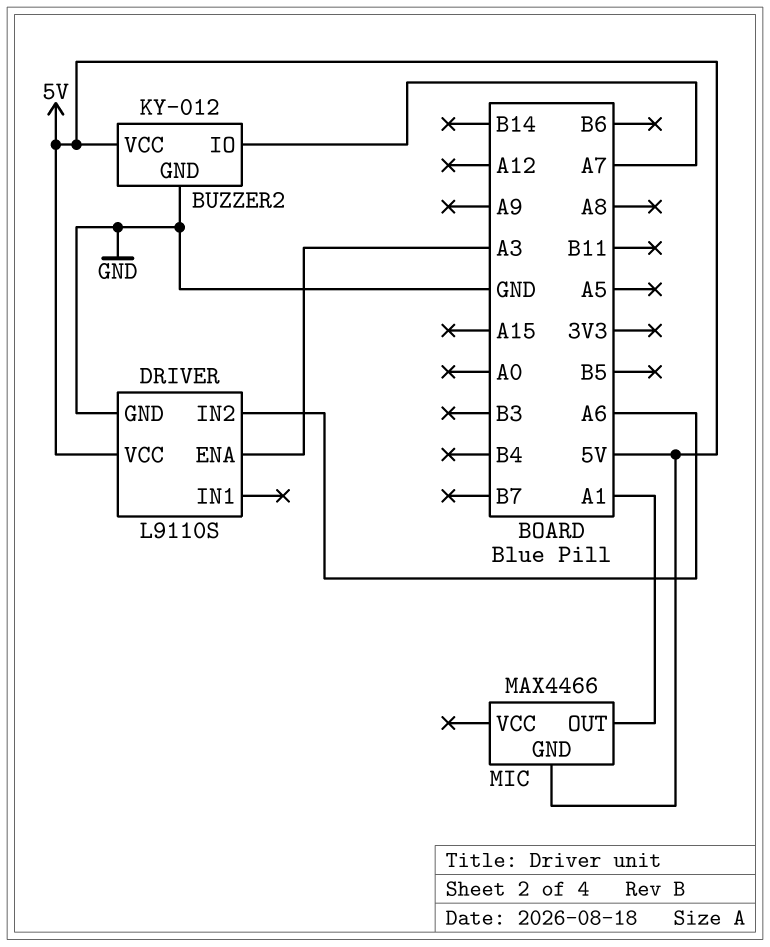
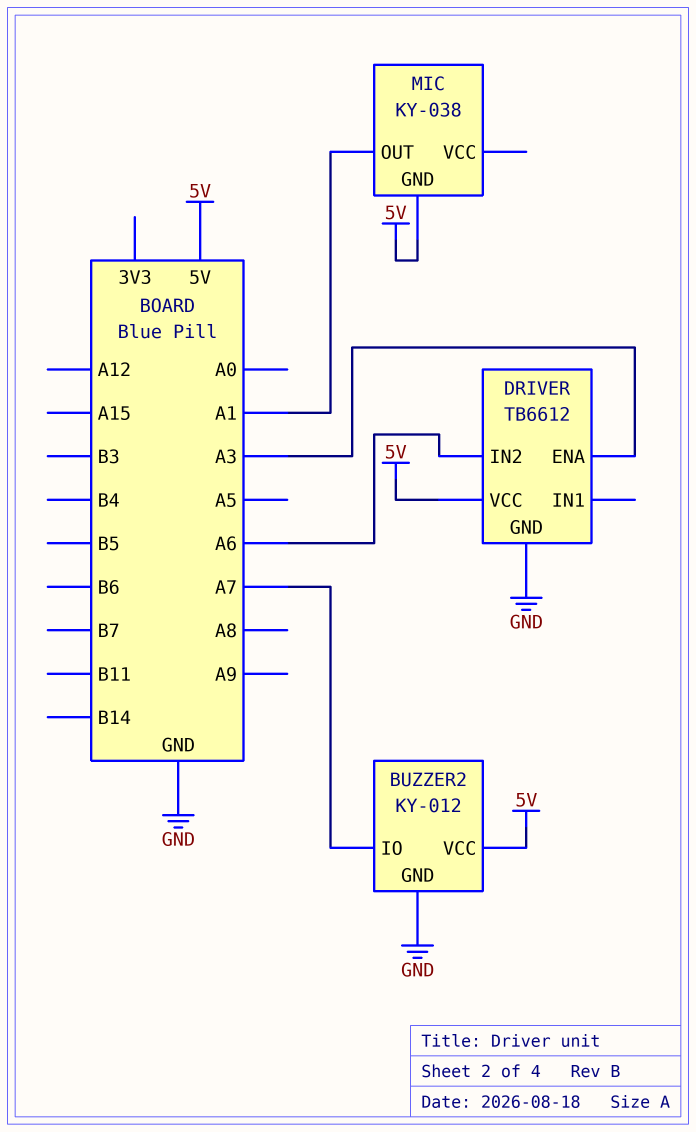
DRIVER: L9110S -> TB6612
MIC: MAX4466 -> KY-038

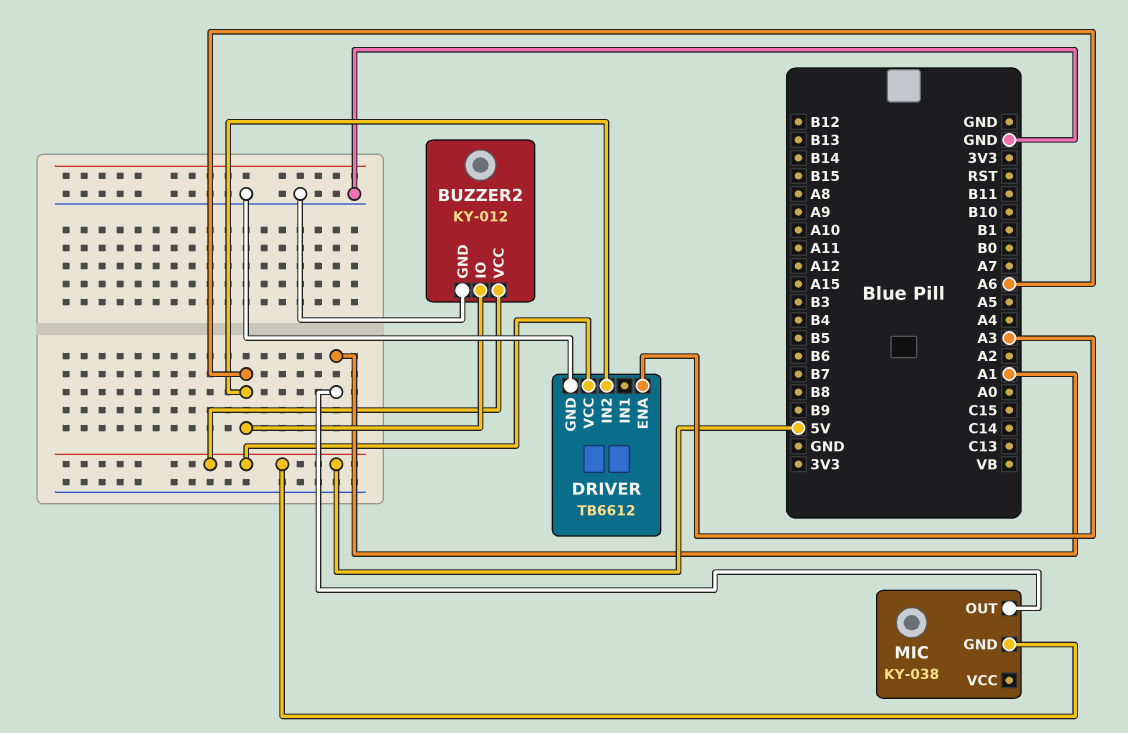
BUZZER2 pin IO: A7 -> A6

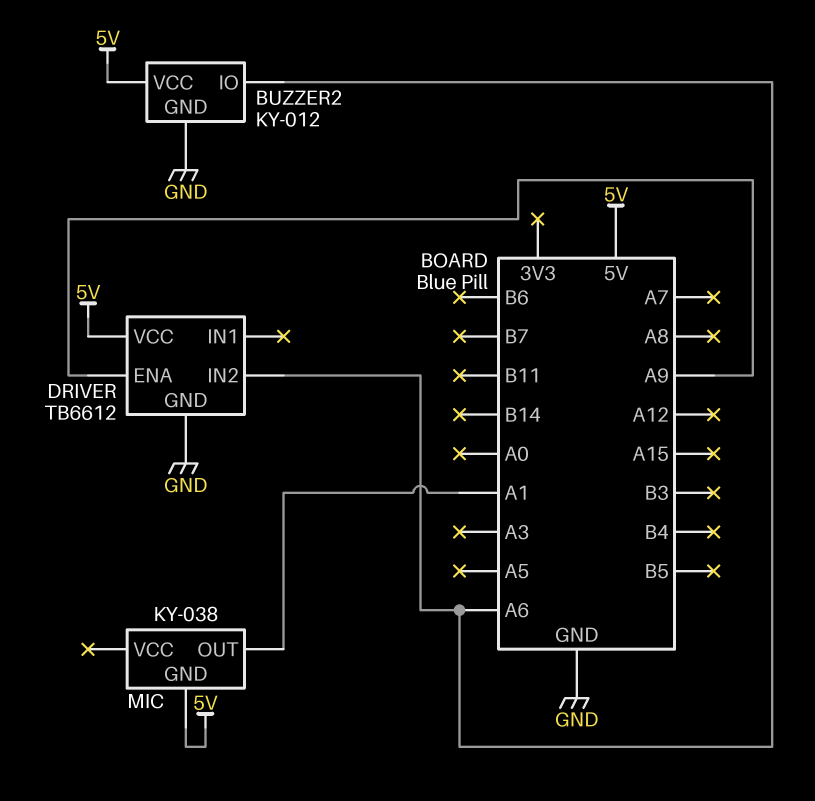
DRIVER pin ENA: A3 -> A9

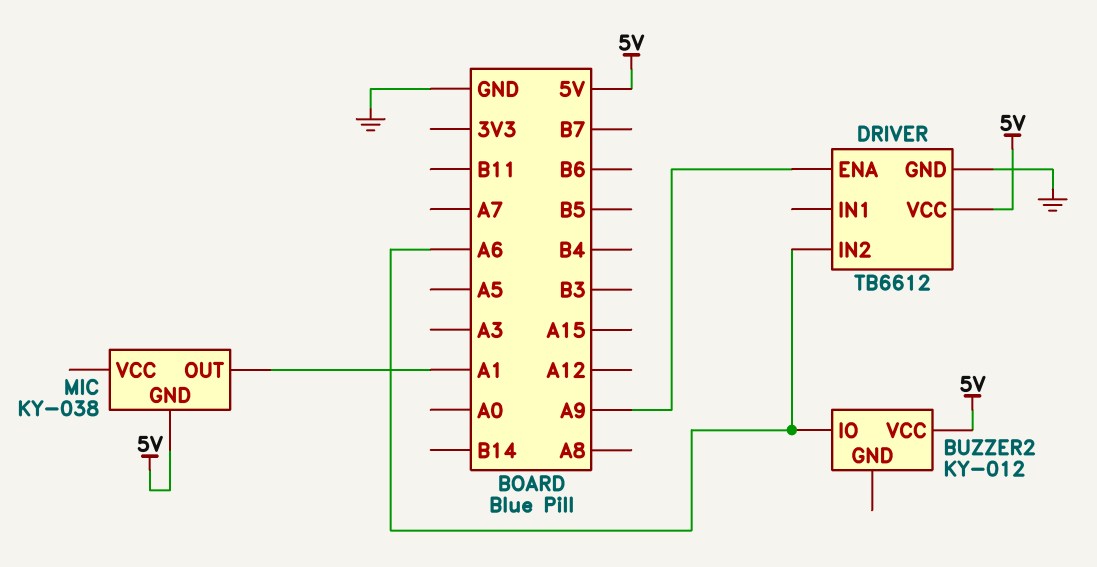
BUZZER2 pin GND: GND -> none

